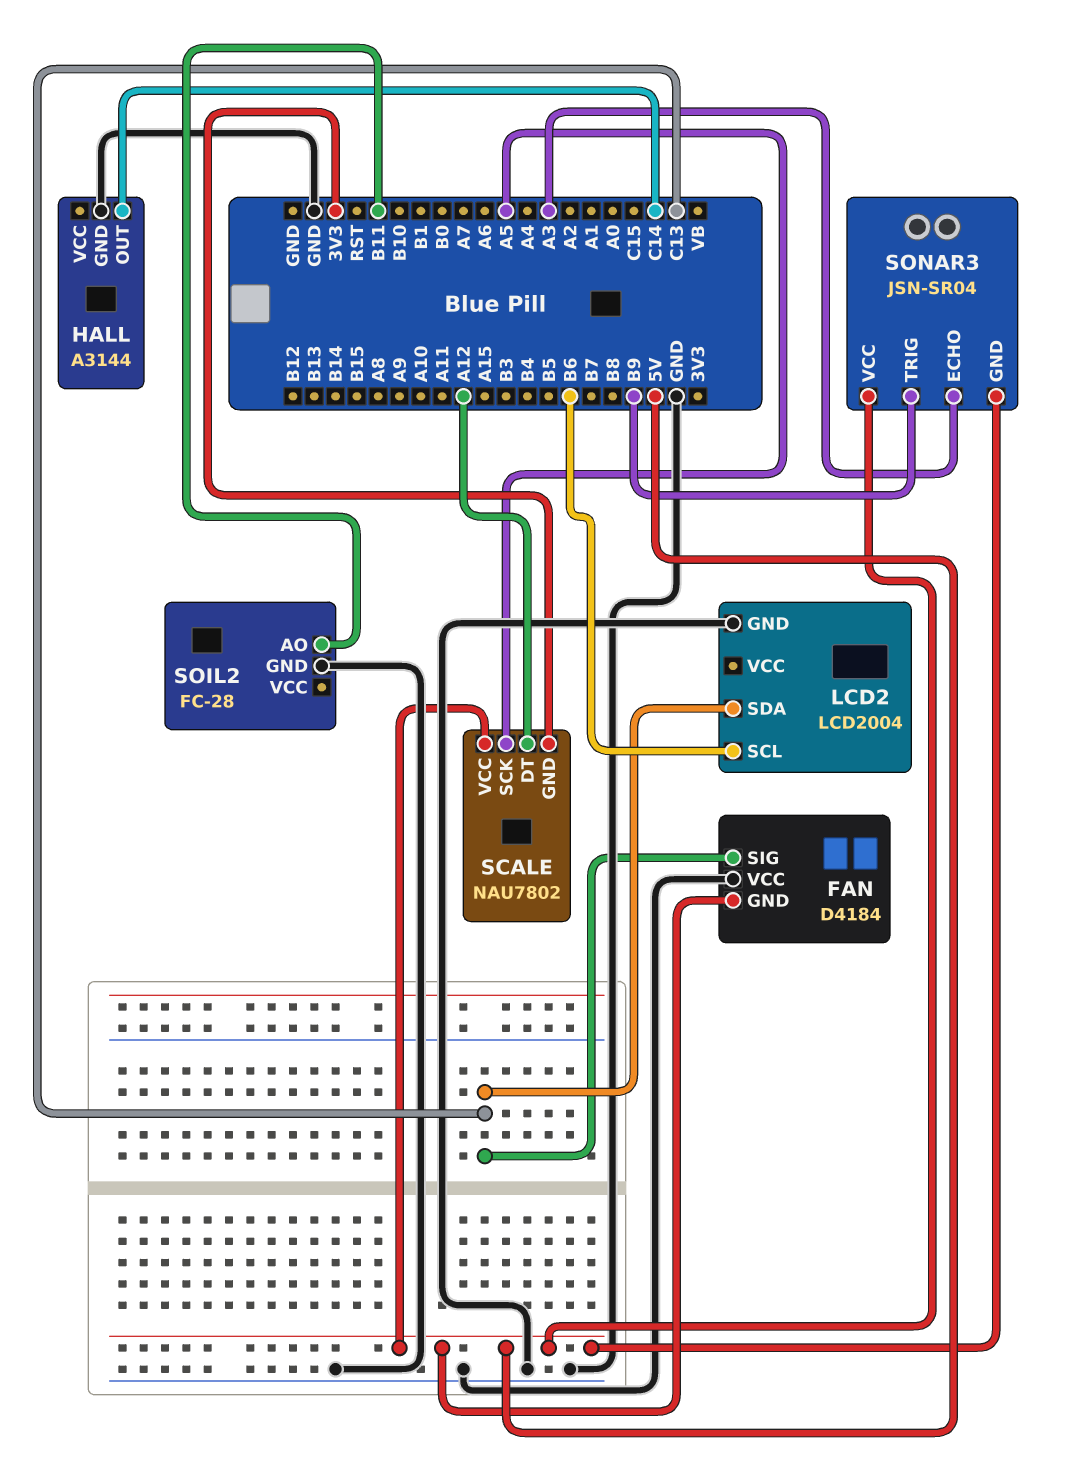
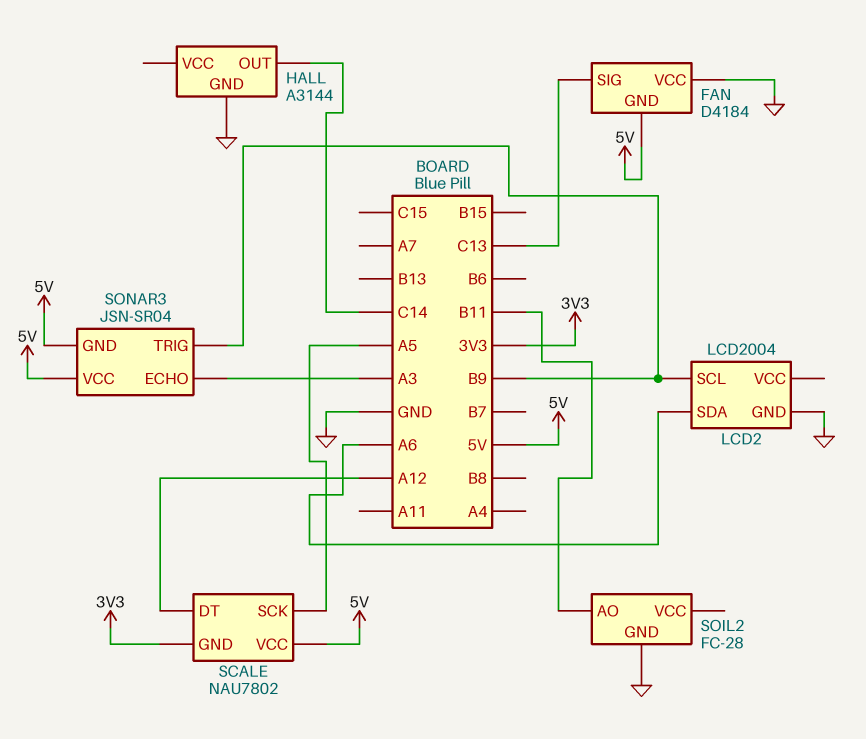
LCD2 pin SCL: B6 -> B9
LCD2 pin SDA: C13 -> A6

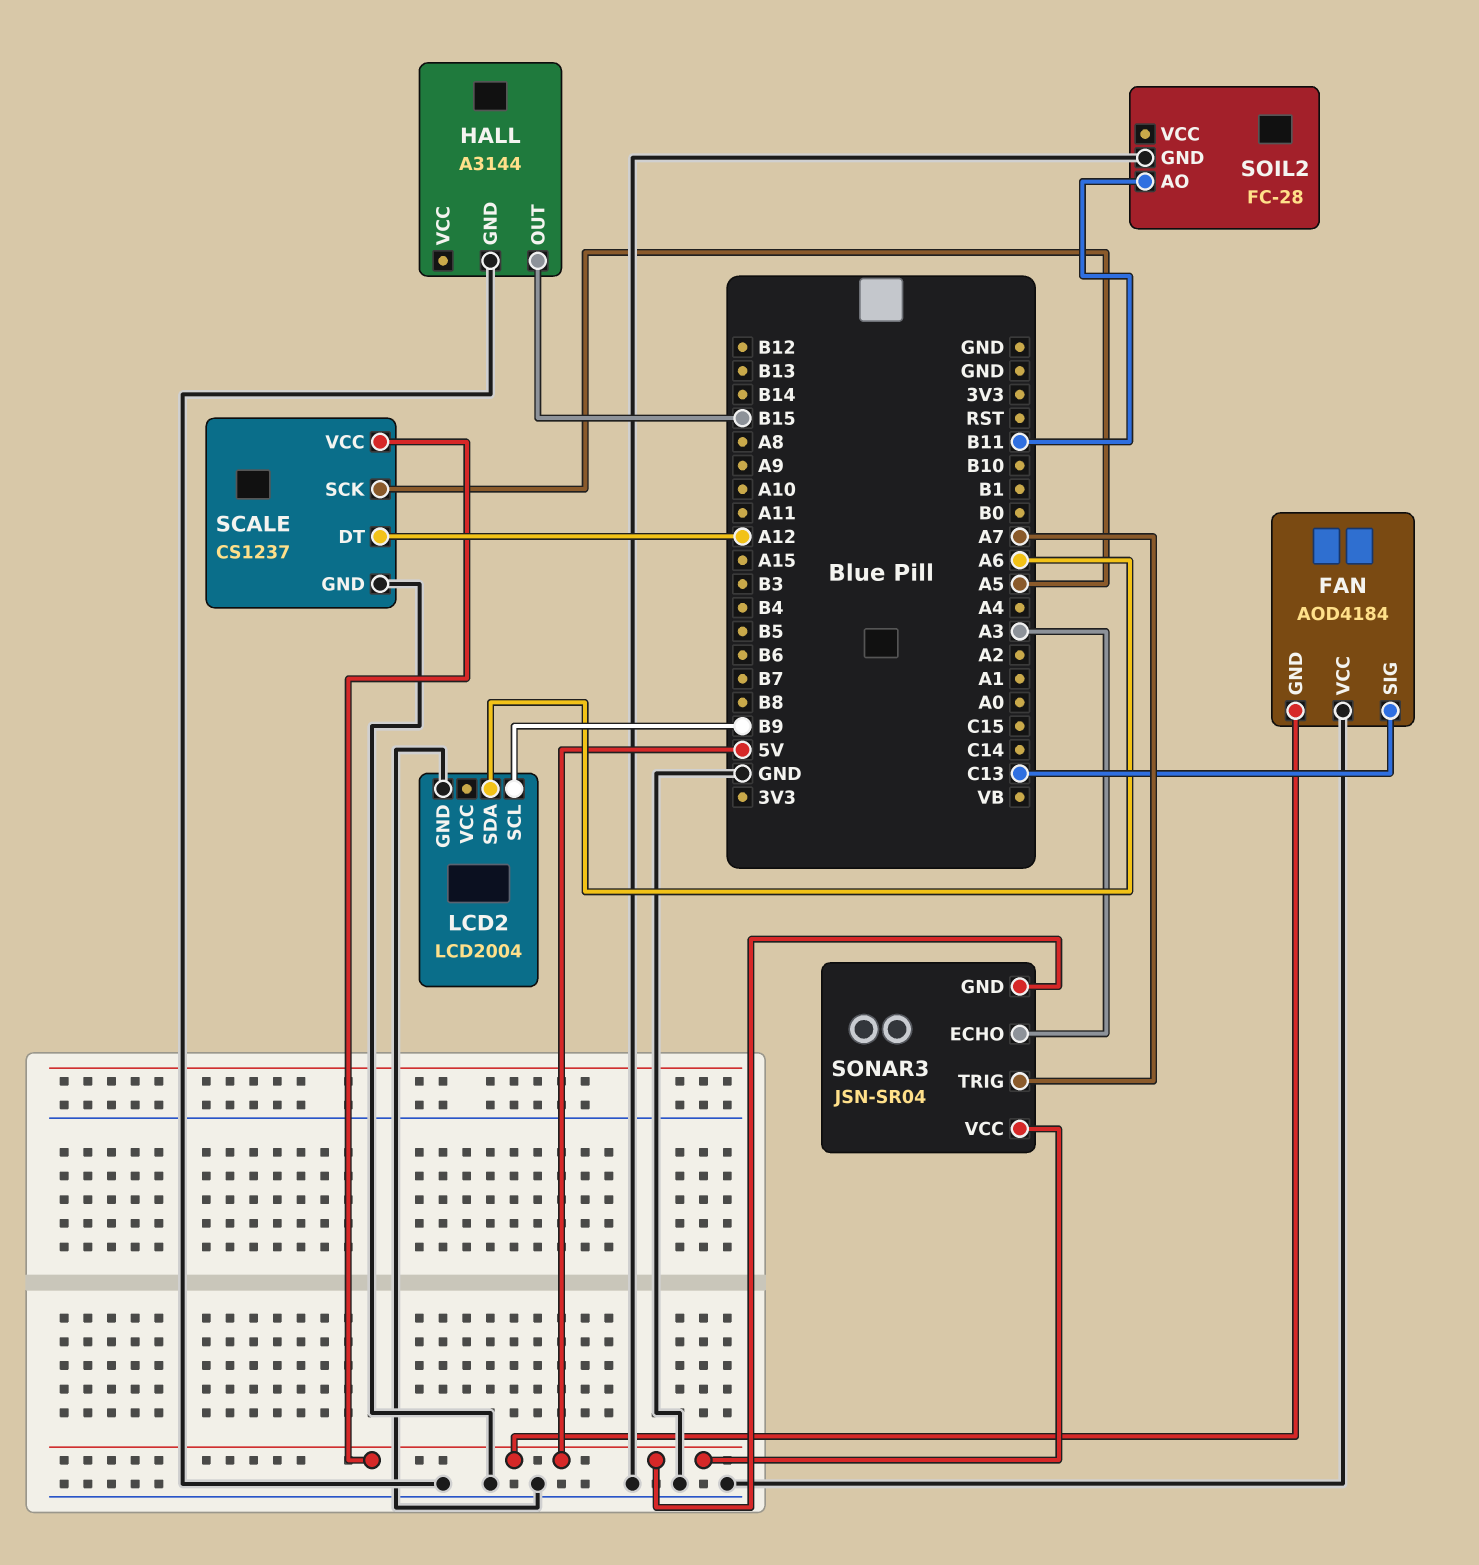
FAN: D4184 -> AOD4184
HALL pin OUT: C14 -> B15
SCALE: NAU7802 -> CS1237
SCALE pin GND: 3V3 -> GND
SONAR3 pin TRIG: B9 -> A7

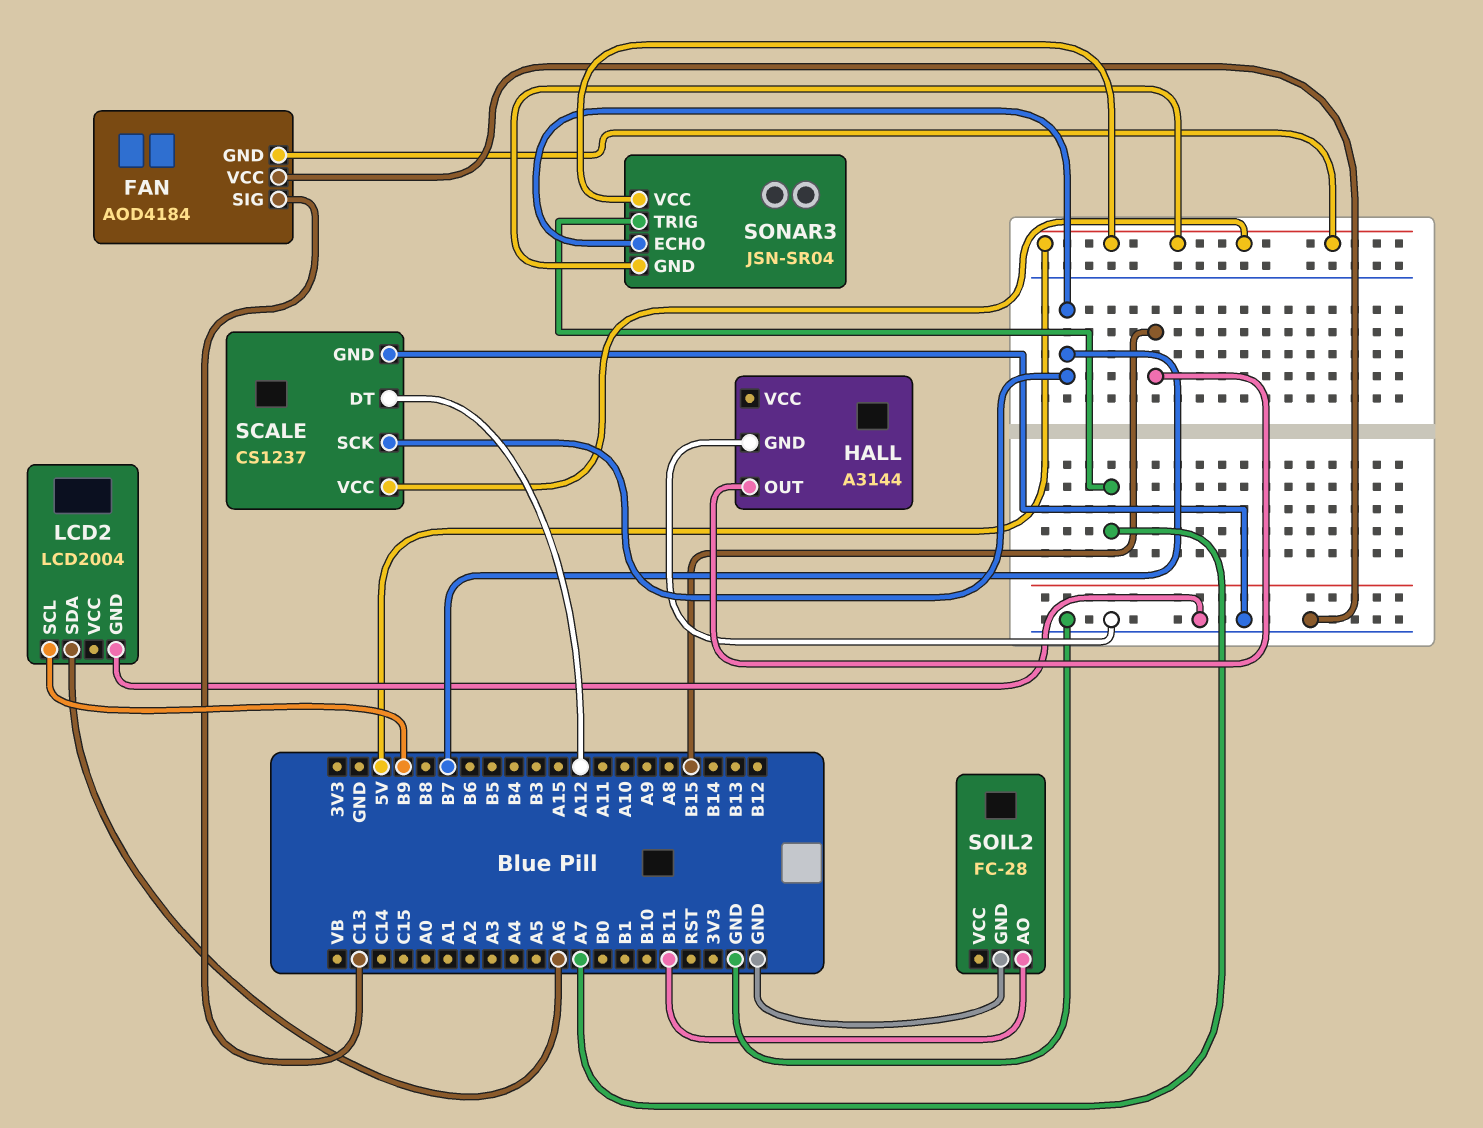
SCALE pin SCK: A5 -> B7
SONAR3 pin ECHO: A3 -> B7

